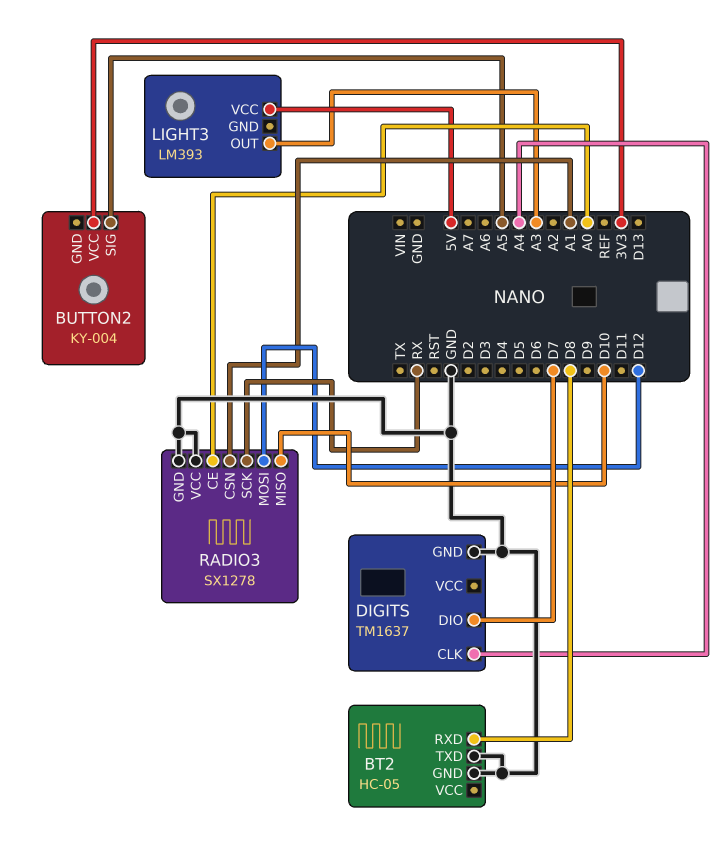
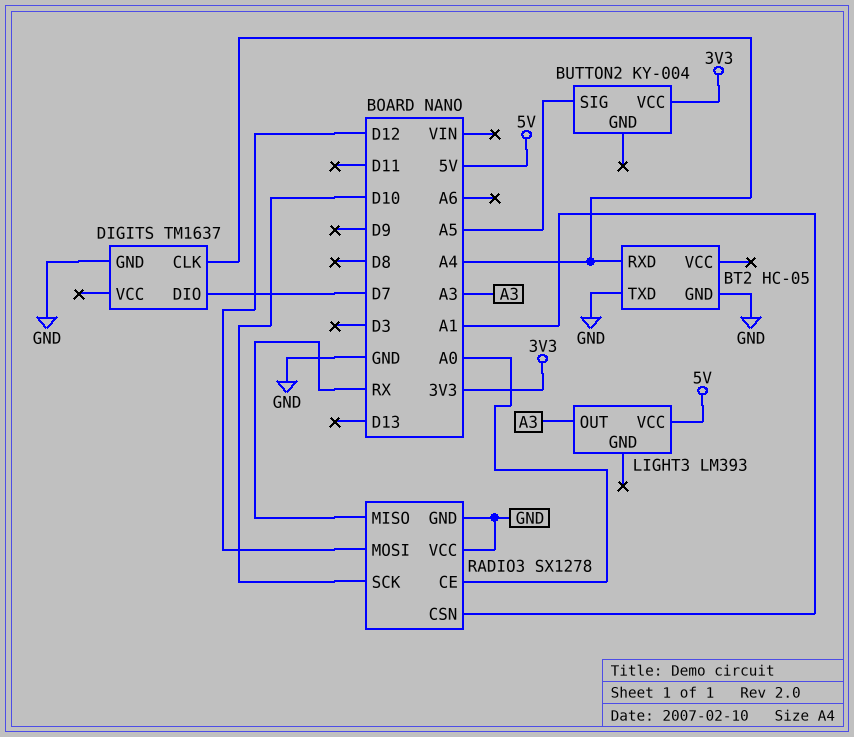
BT2 pin RXD: D8 -> A4
RADIO3 pin MISO: D10 -> RX
RADIO3 pin SCK: RX -> D10

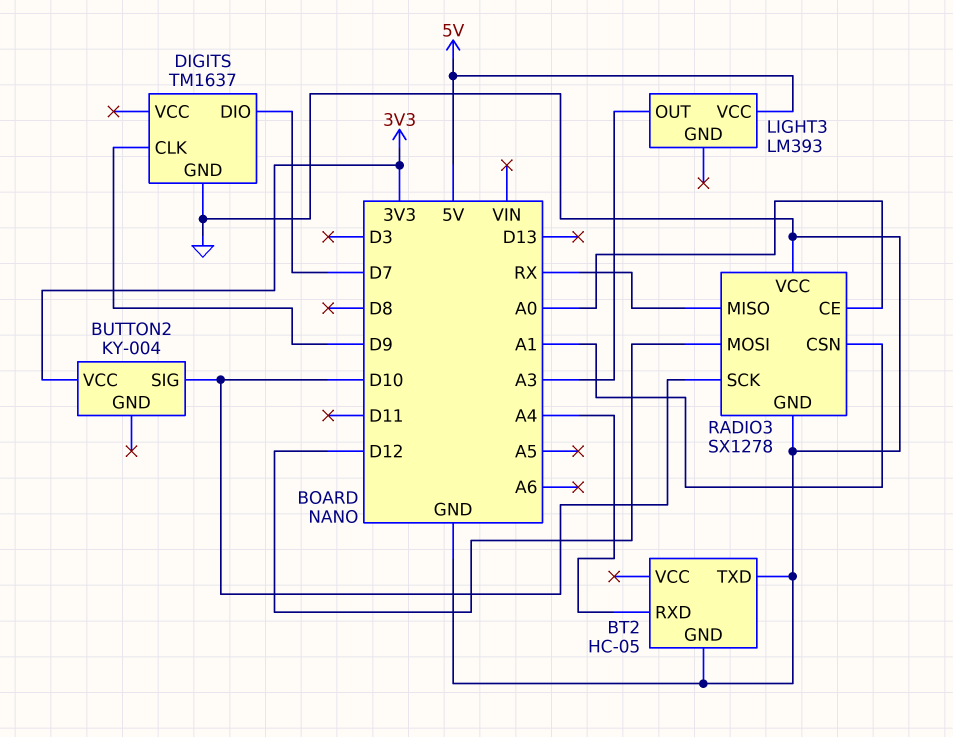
BUTTON2 pin SIG: A5 -> D10
DIGITS pin CLK: A4 -> D9

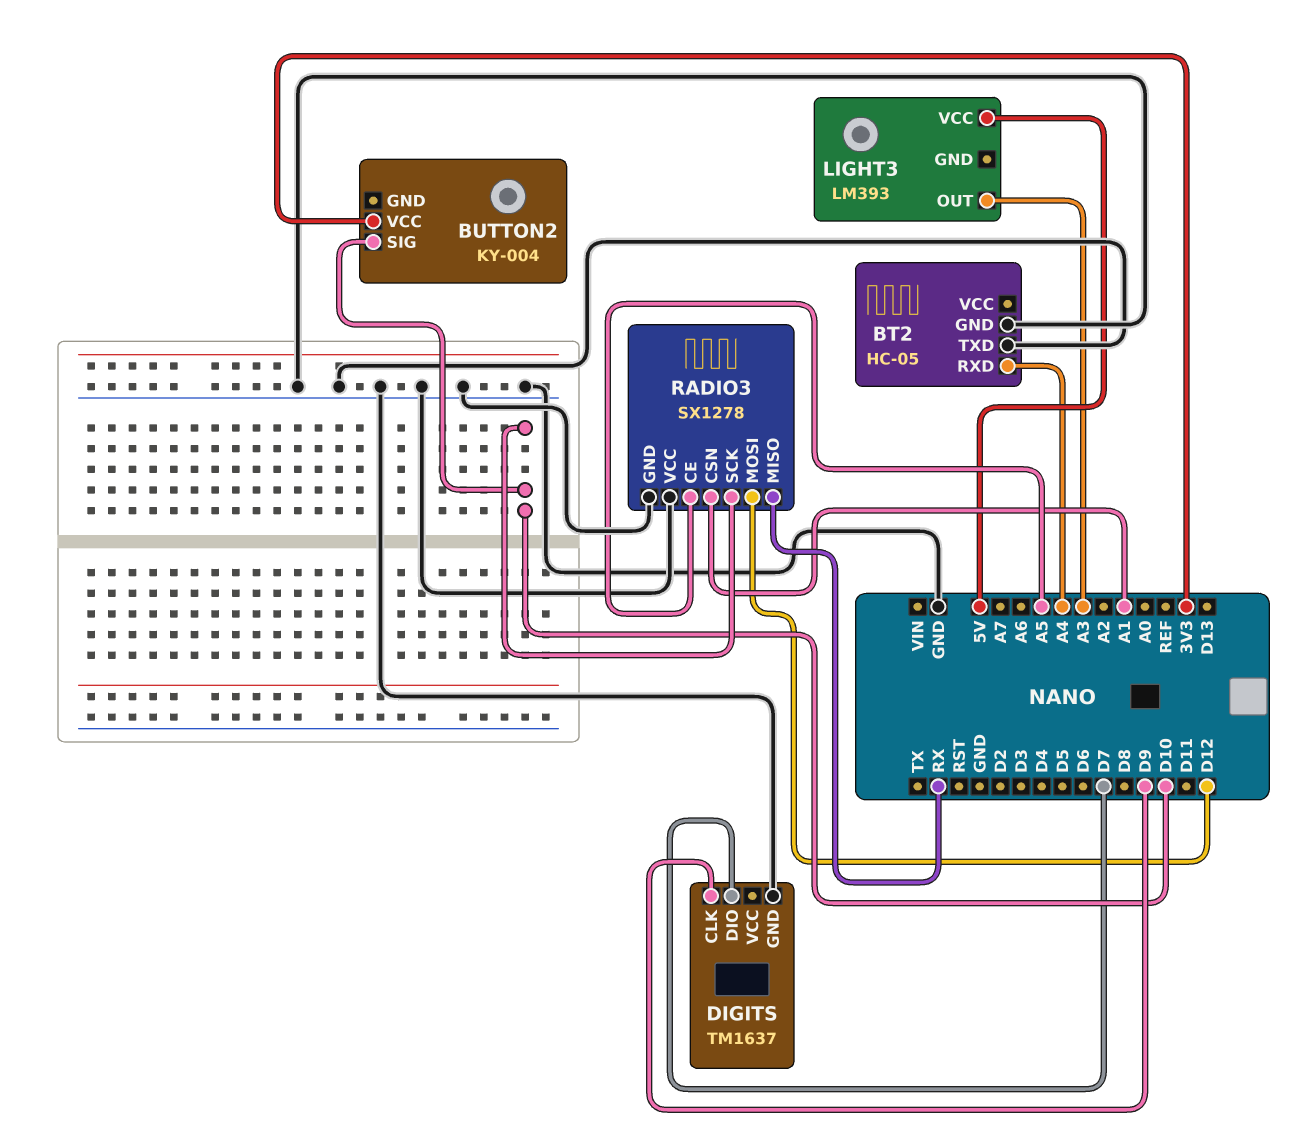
RADIO3 pin CE: A0 -> A5

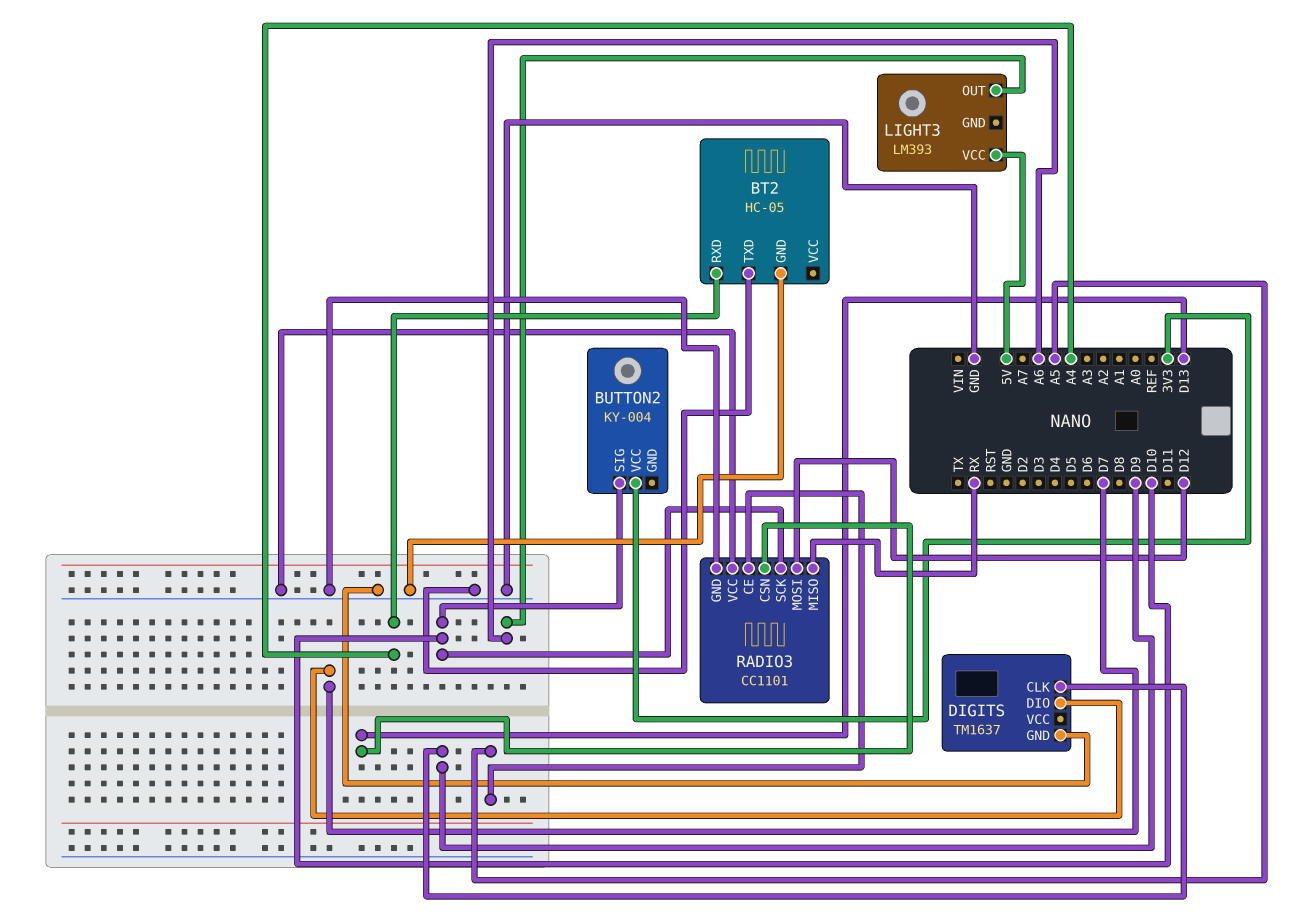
LIGHT3 pin OUT: A3 -> A6
RADIO3: SX1278 -> CC1101
RADIO3 pin CSN: A1 -> D13

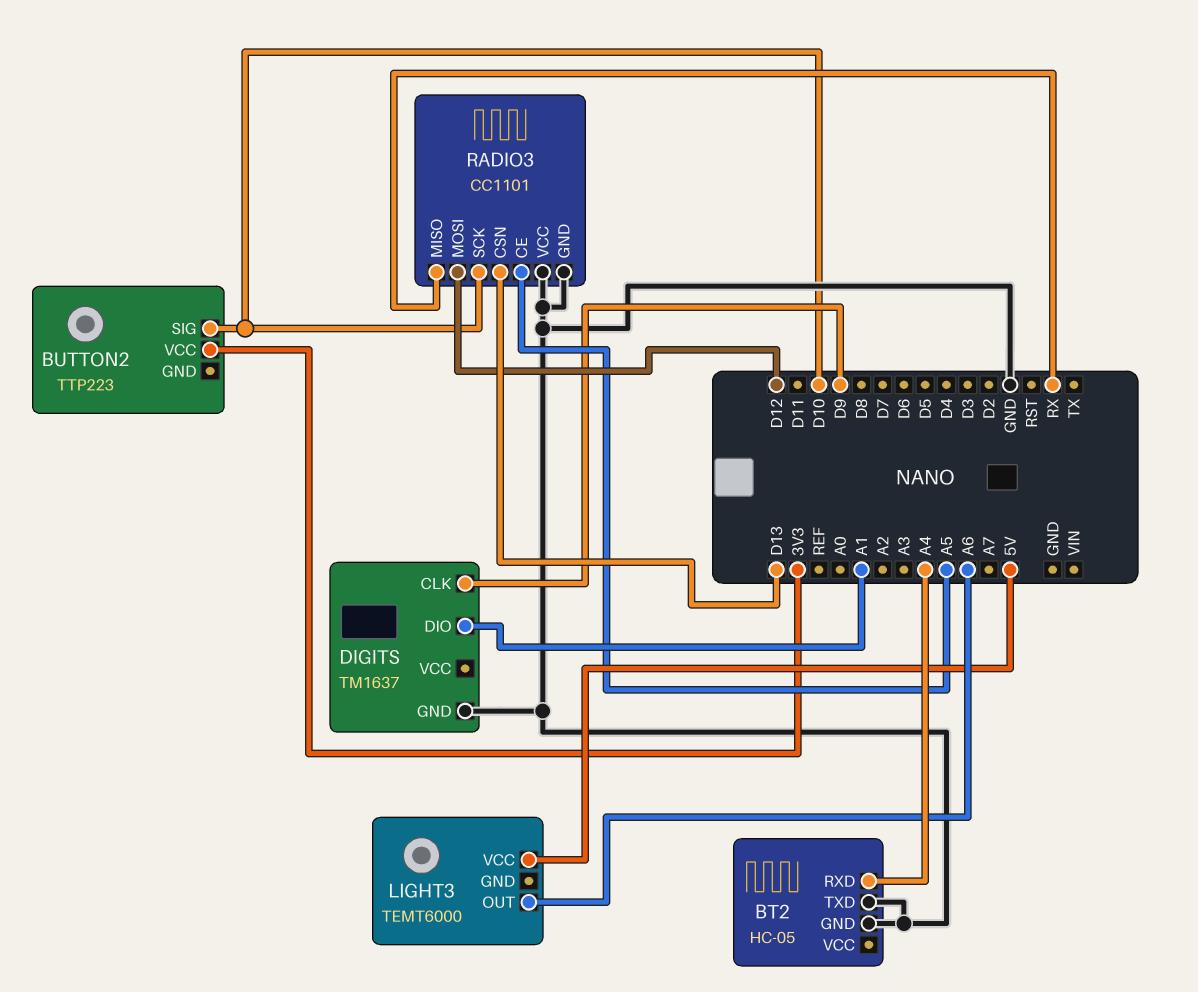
BUTTON2: KY-004 -> TTP223
DIGITS pin DIO: D7 -> A1
LIGHT3: LM393 -> TEMT6000

